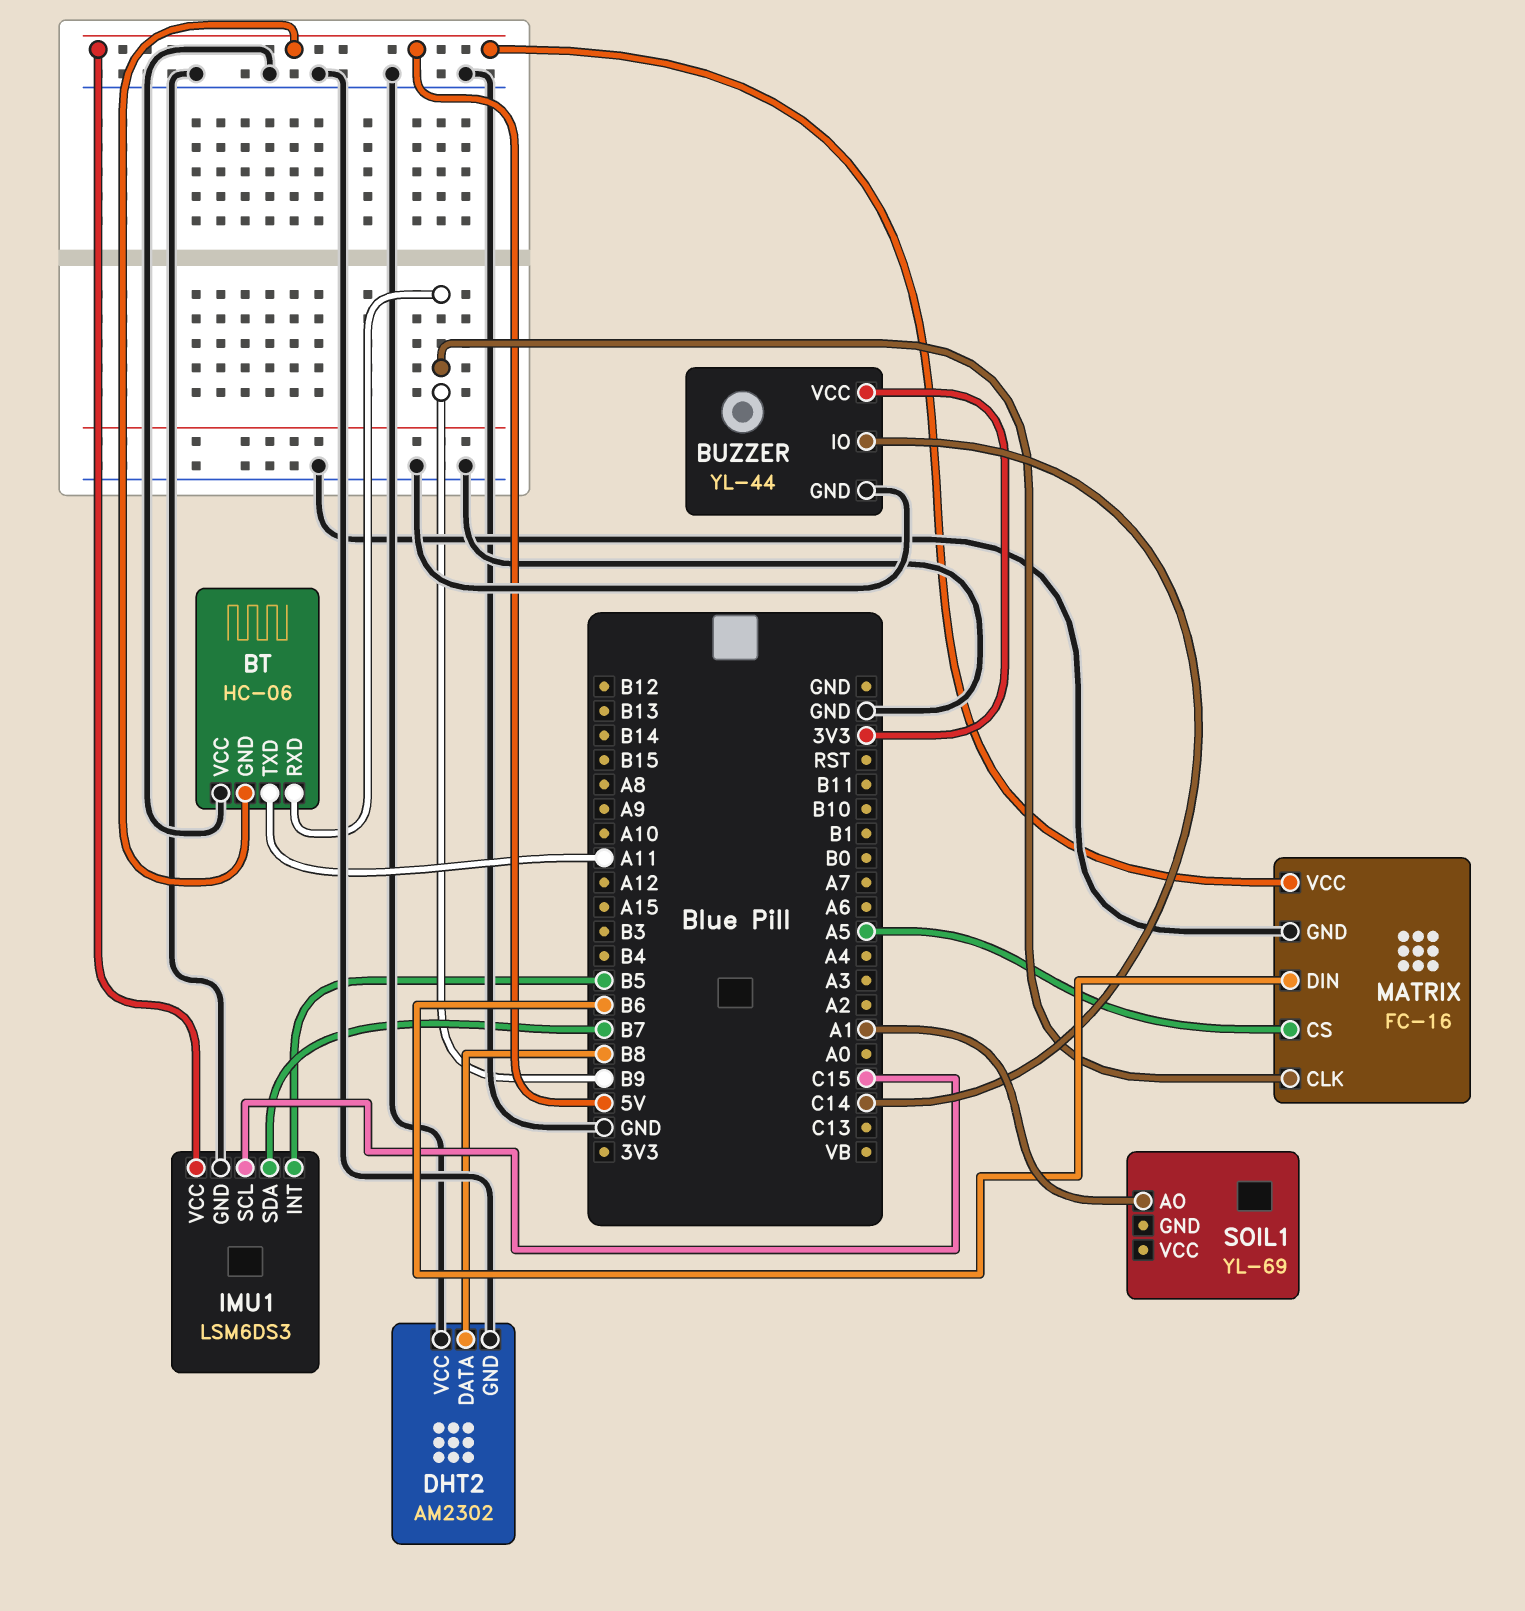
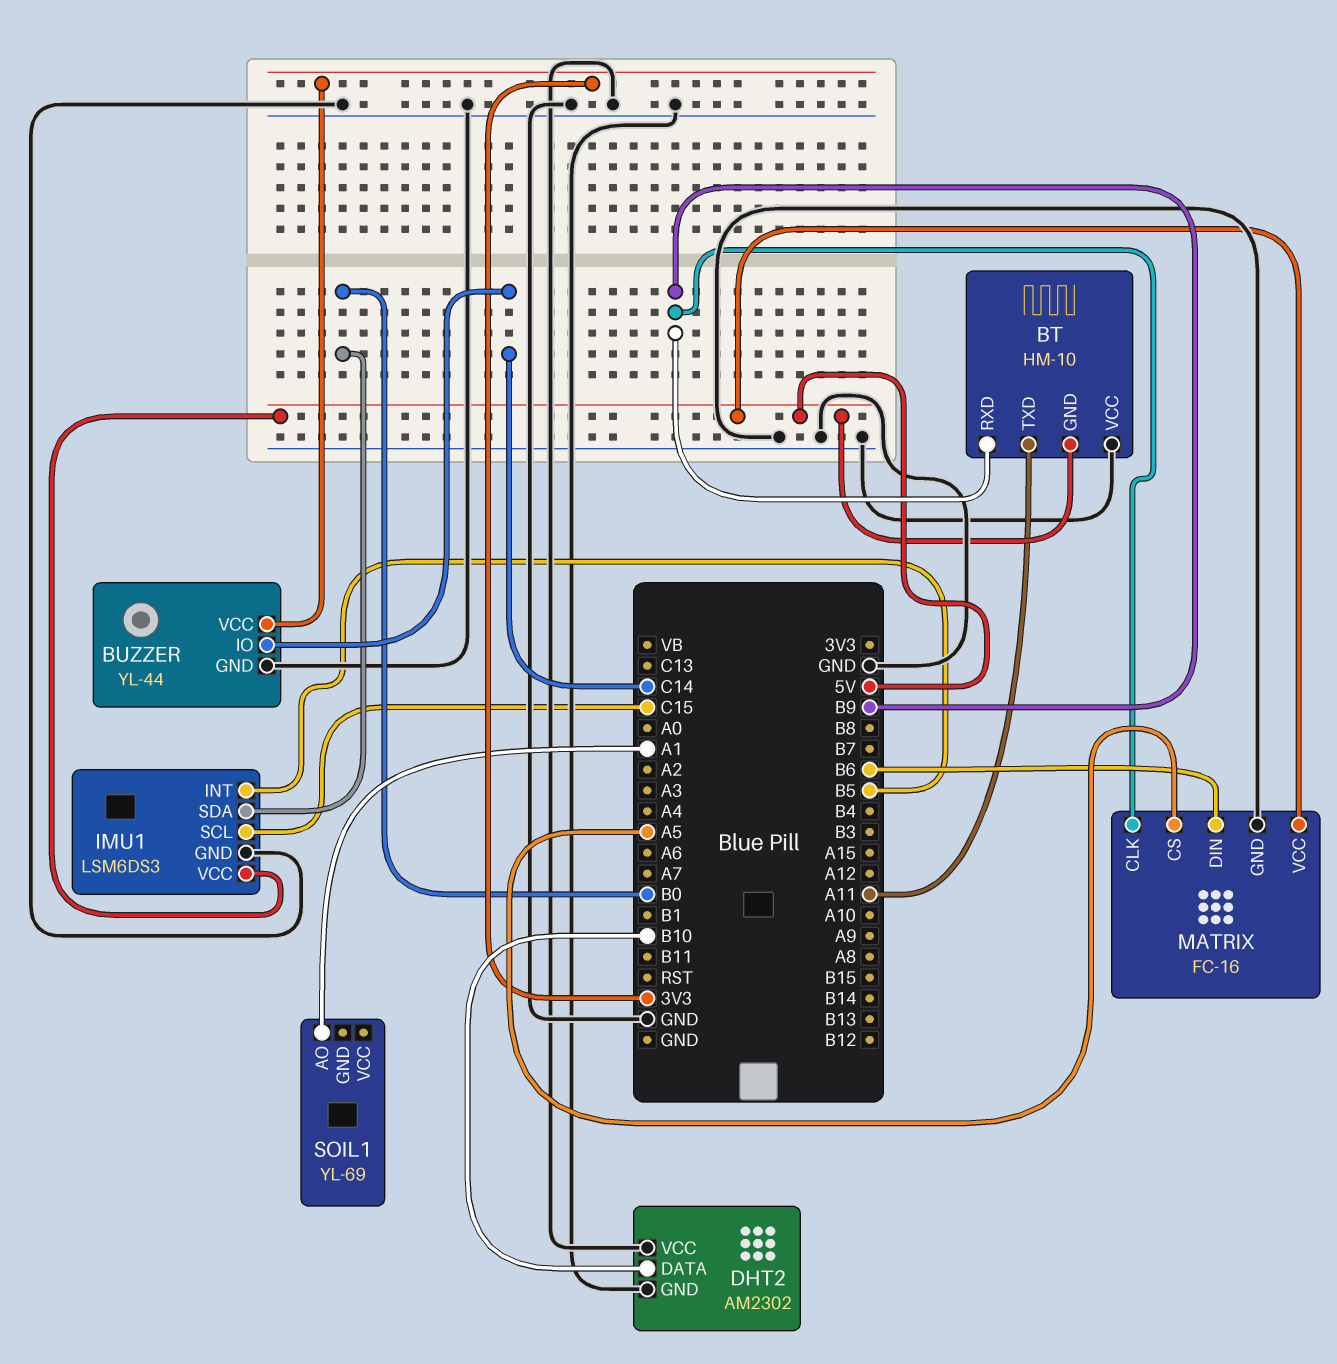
BT: HC-06 -> HM-10
DHT2 pin DATA: B8 -> B10
IMU1 pin SDA: B7 -> B0

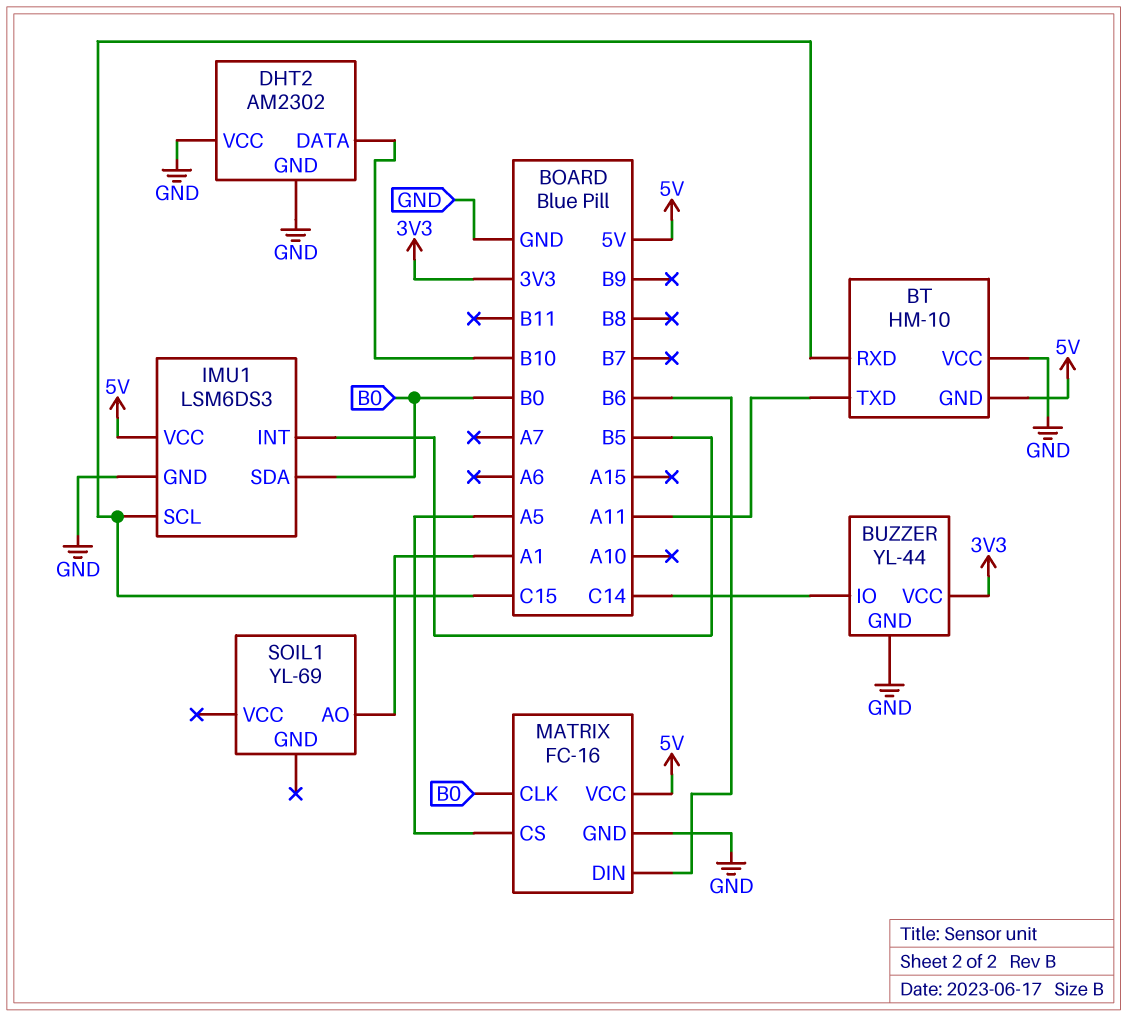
BT pin RXD: B9 -> C15
MATRIX pin CLK: B9 -> B0

